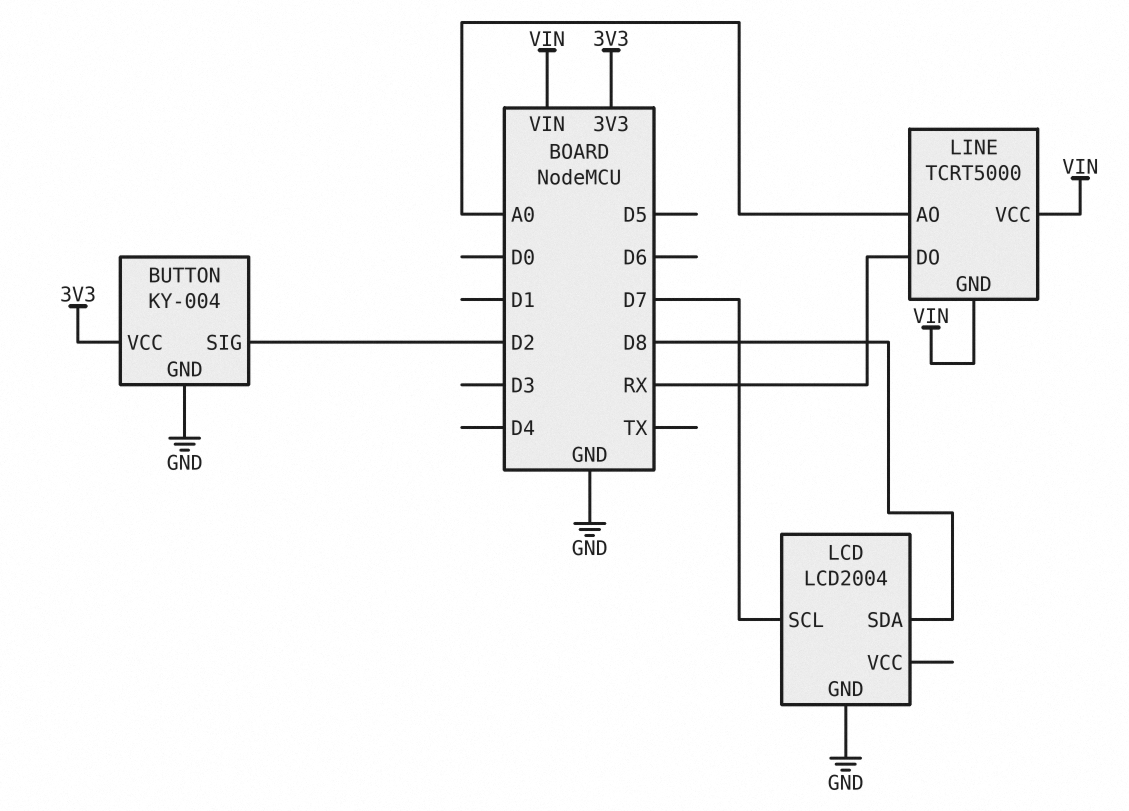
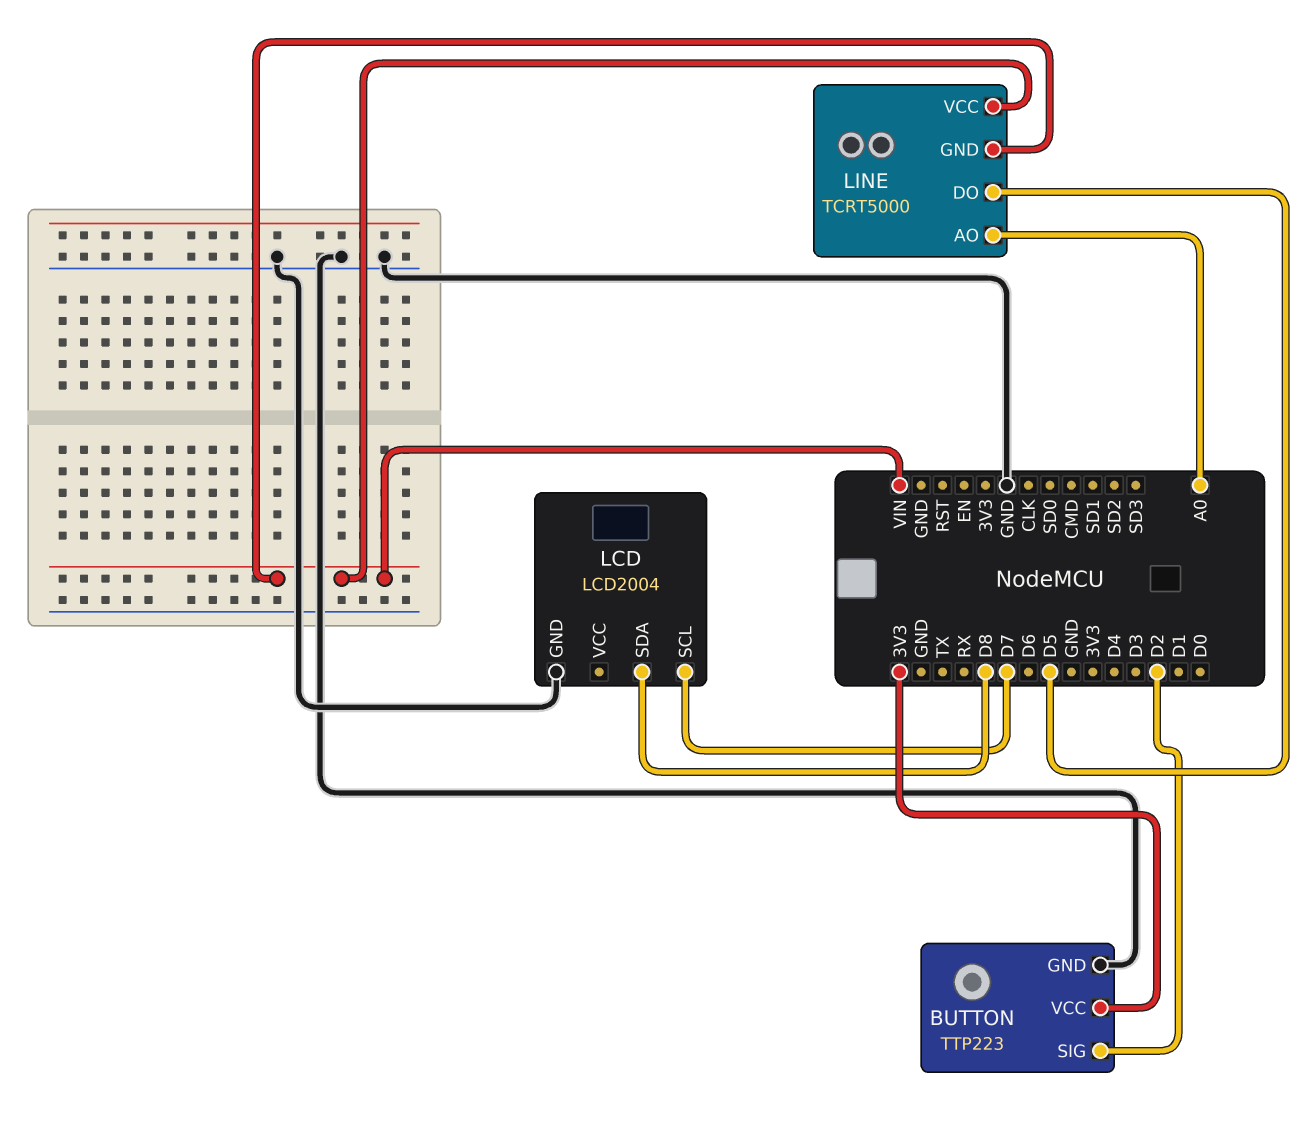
BUTTON: KY-004 -> TTP223
LINE pin DO: RX -> D5

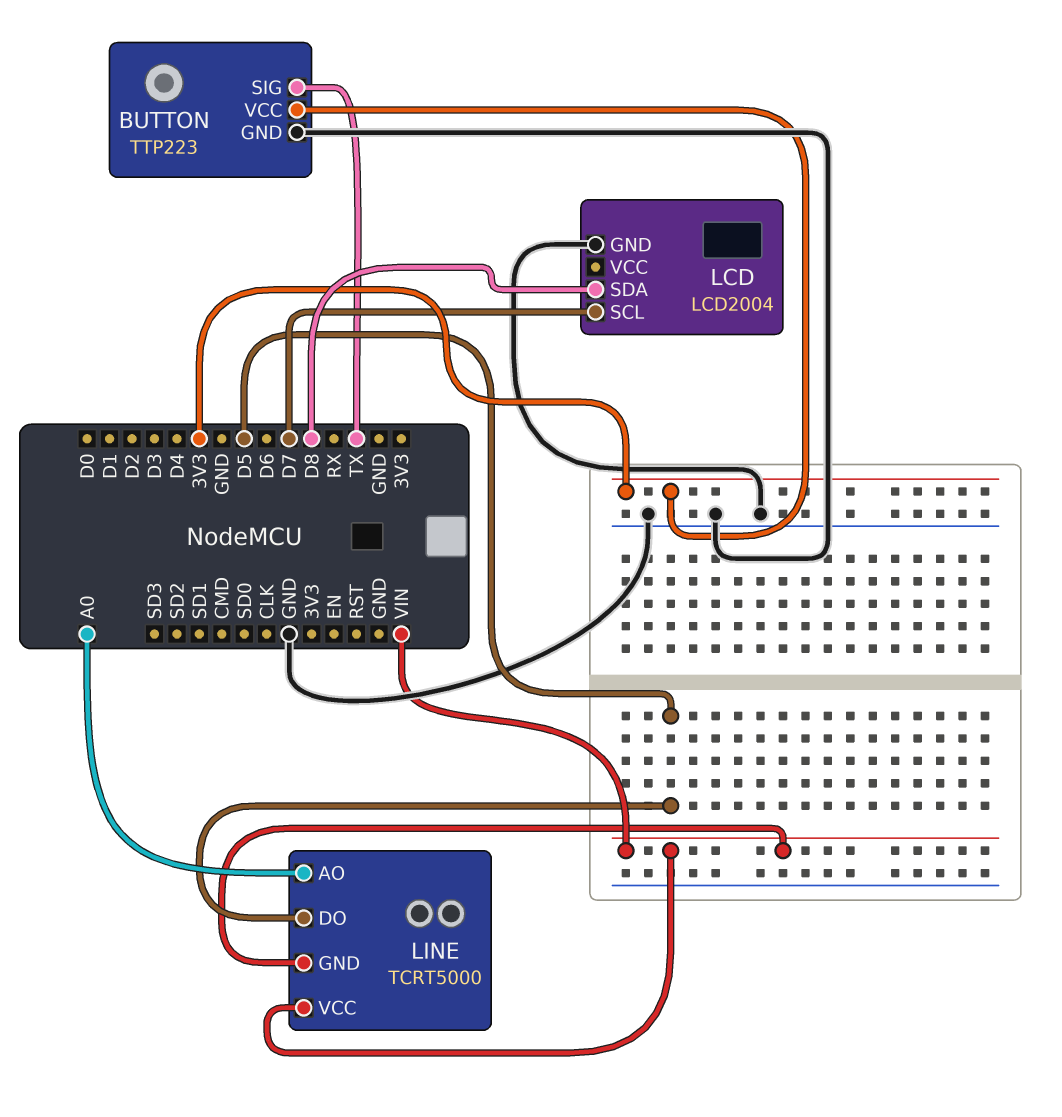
BUTTON pin SIG: D2 -> TX

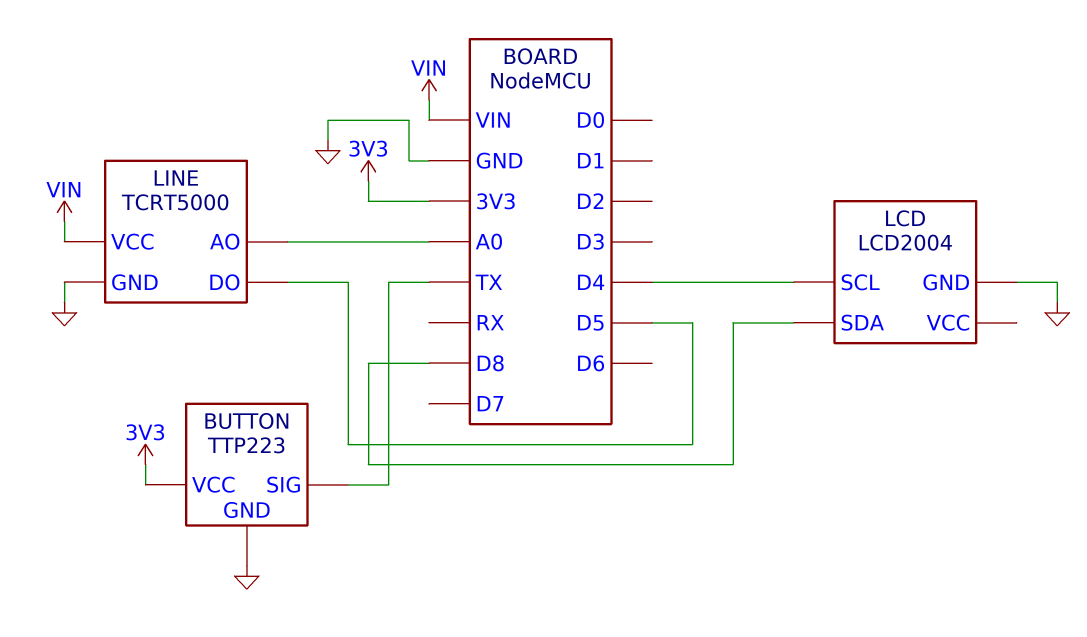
LCD pin SCL: D7 -> D4
LINE pin GND: VIN -> GND

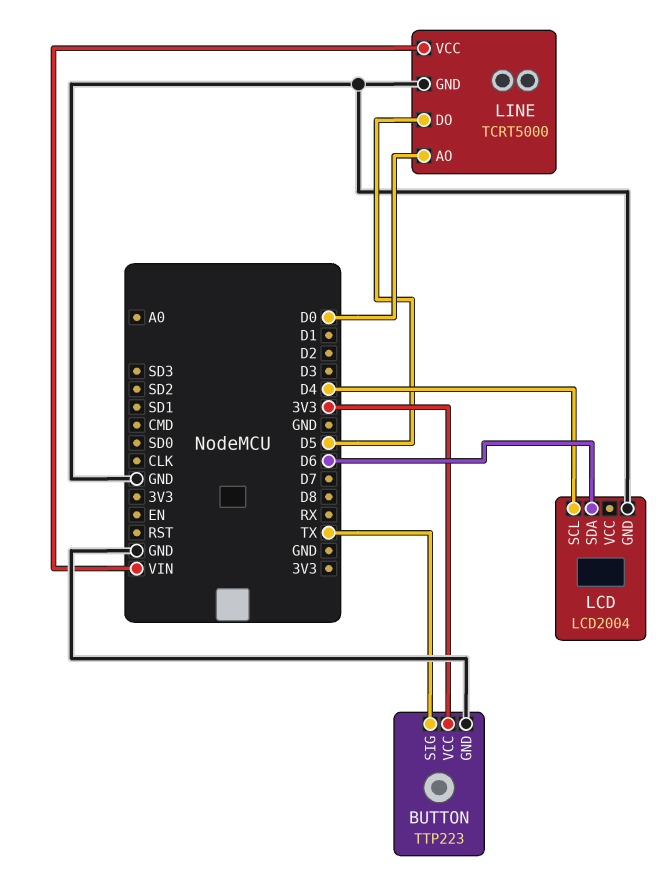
LCD pin SDA: D8 -> D6
LINE pin AO: A0 -> D0

